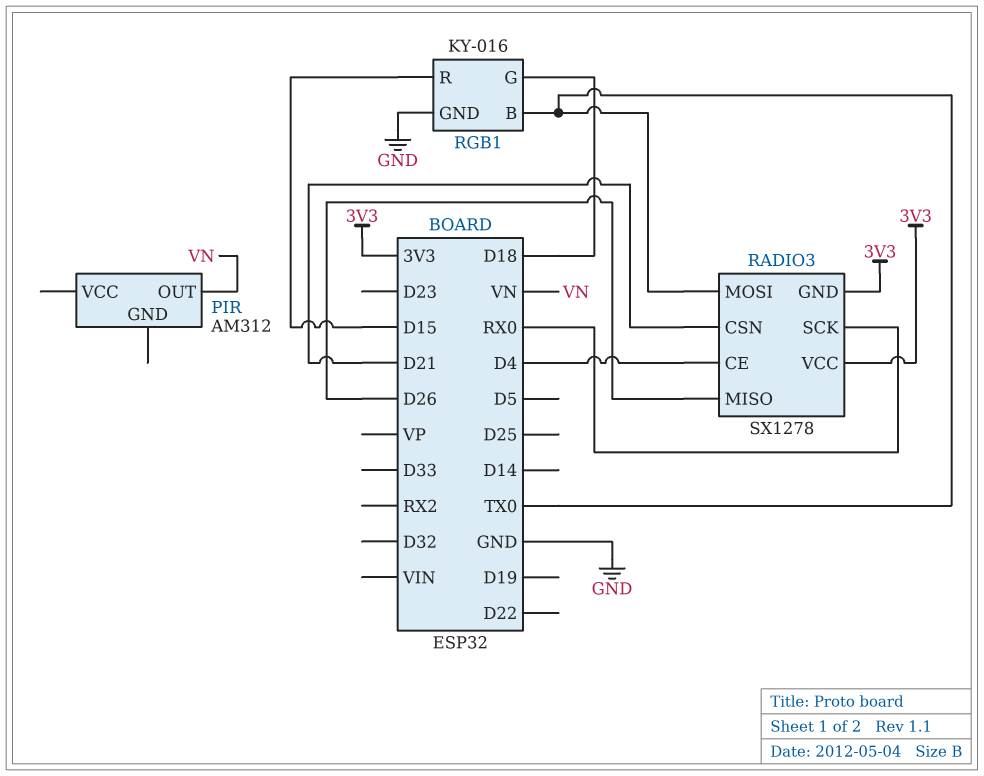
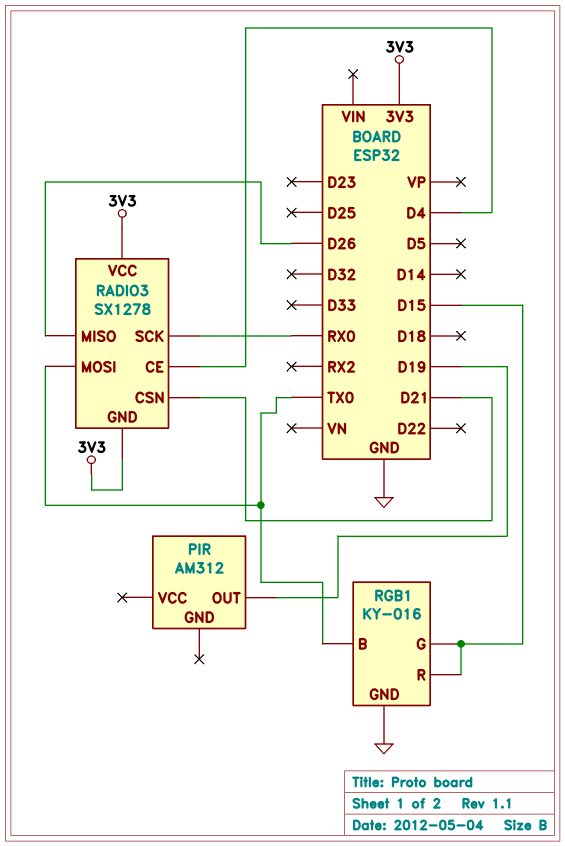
PIR pin OUT: VN -> D19
RGB1 pin G: D18 -> D15

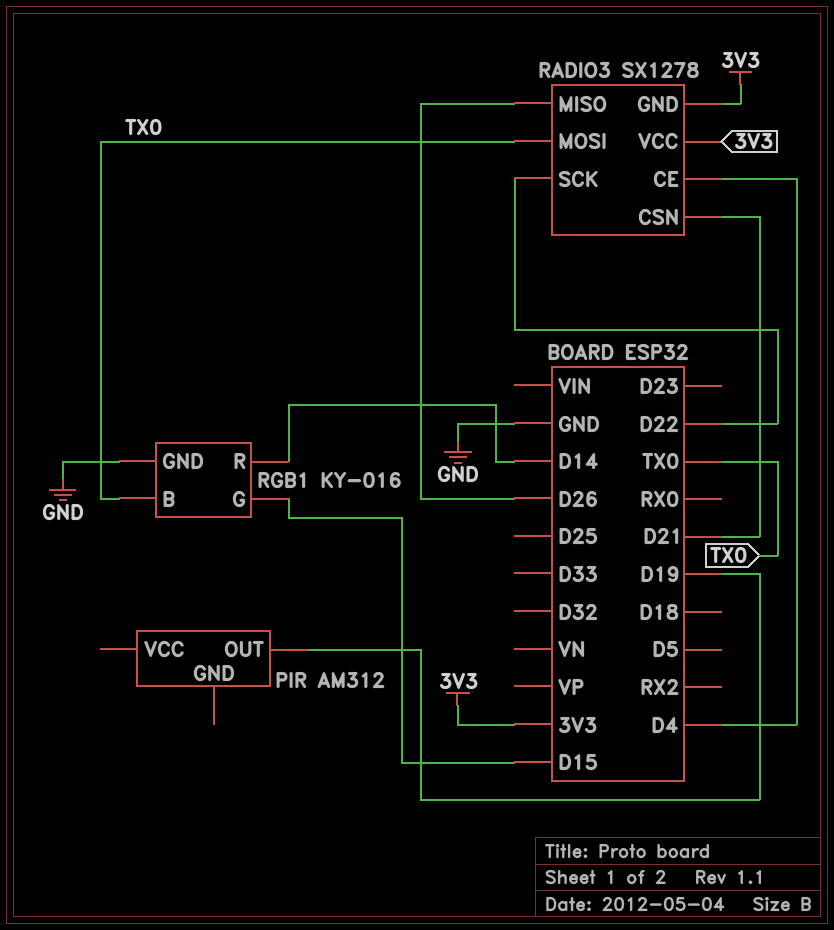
RADIO3 pin SCK: RX0 -> D22
RGB1 pin R: D15 -> D14

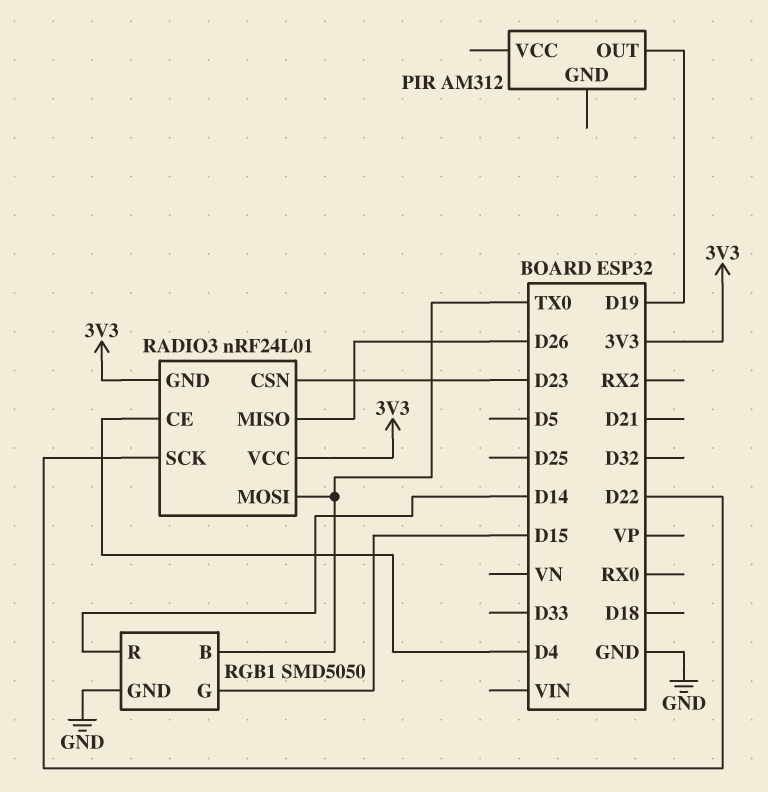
RADIO3: SX1278 -> nRF24L01
RADIO3 pin CSN: D21 -> D23
RGB1: KY-016 -> SMD5050

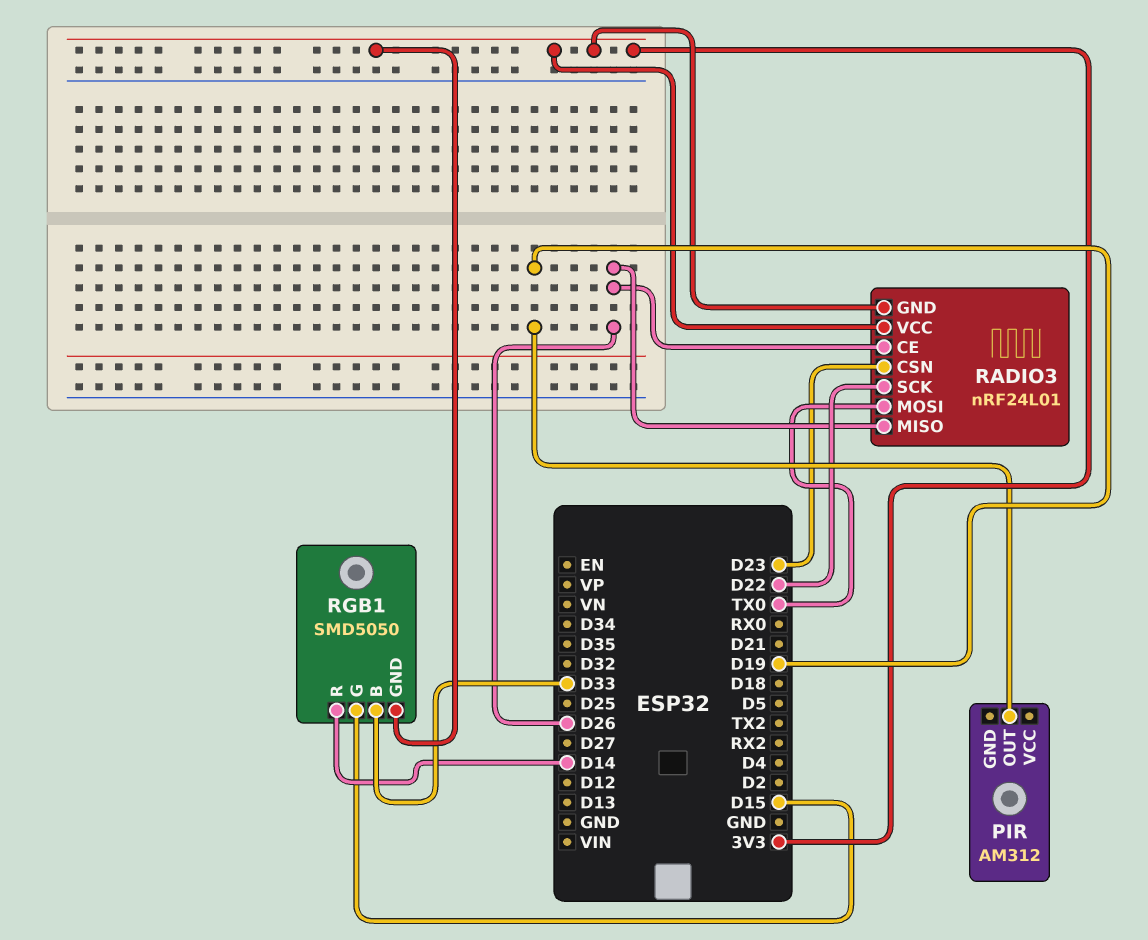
RADIO3 pin CE: D4 -> D26
RGB1 pin B: TX0 -> D33
RGB1 pin GND: GND -> 3V3

